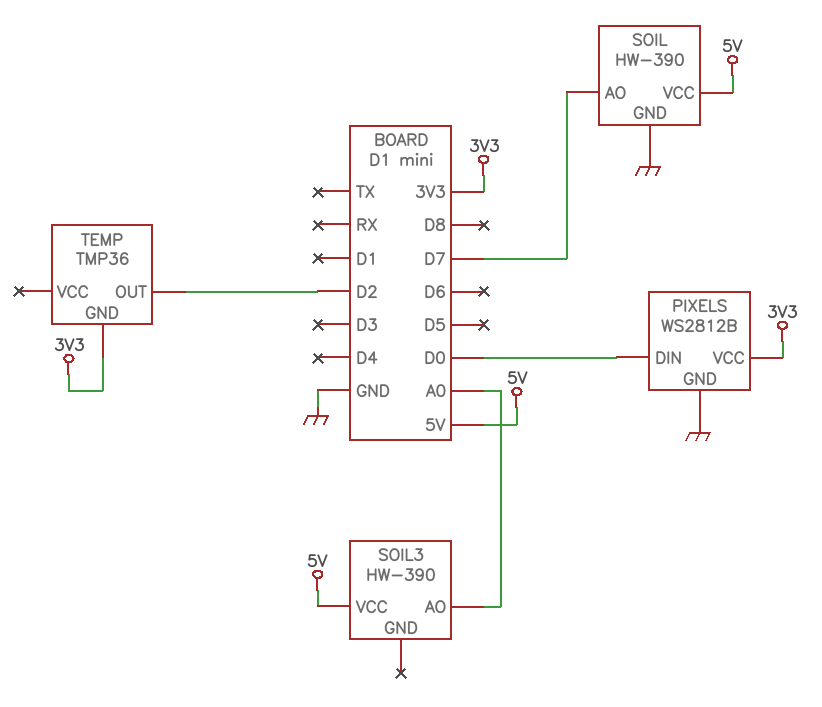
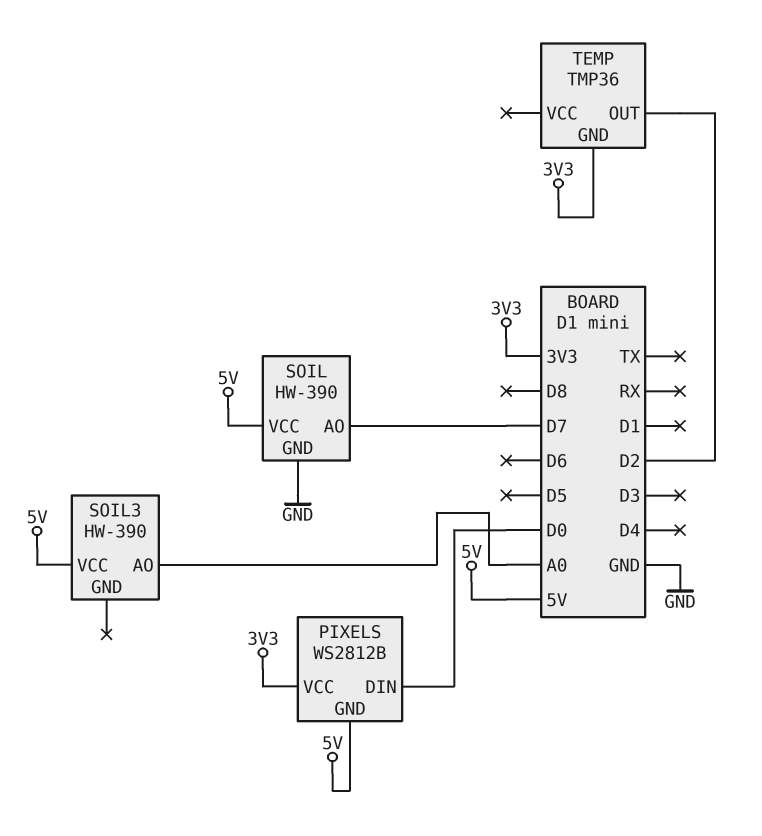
PIXELS pin GND: GND -> 5V

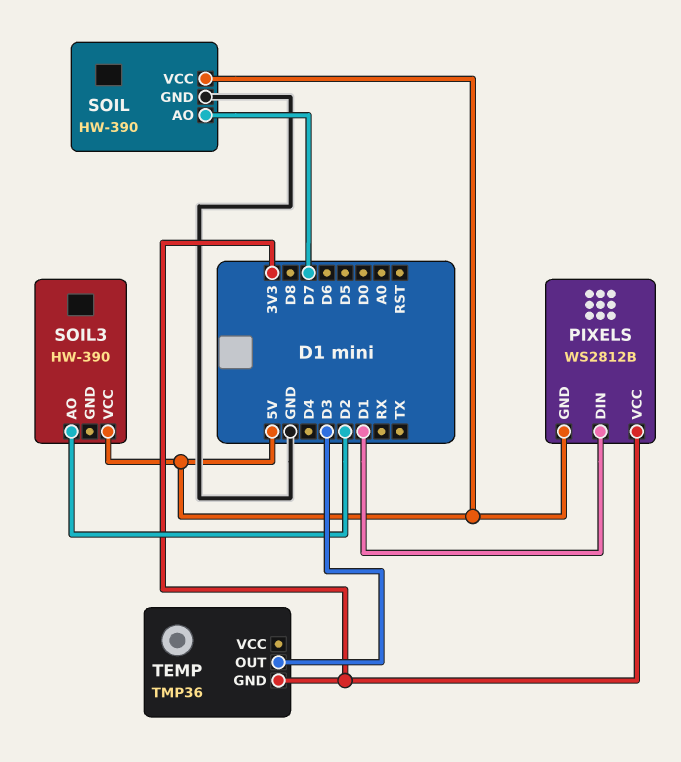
PIXELS pin DIN: D0 -> D1
SOIL3 pin AO: A0 -> D2
TEMP pin OUT: D2 -> D3

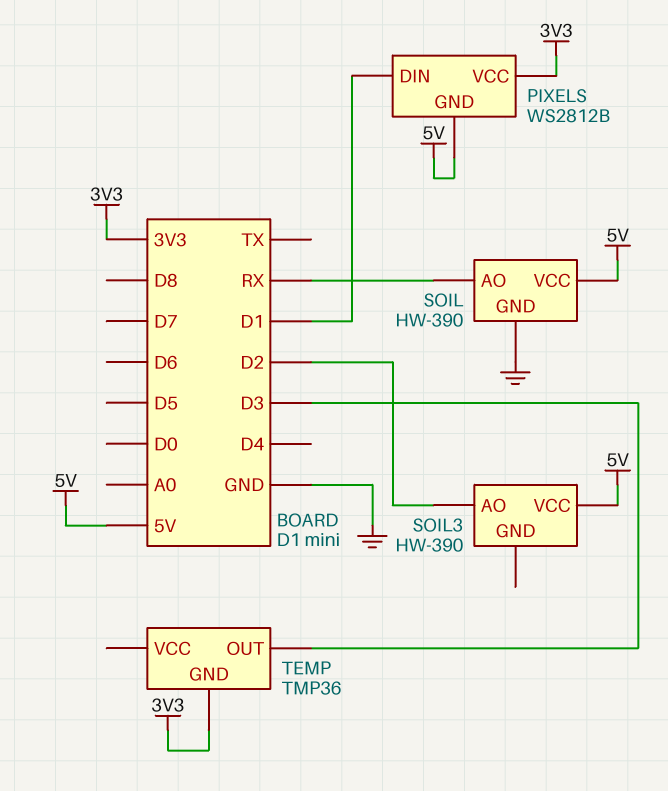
SOIL pin AO: D7 -> RX

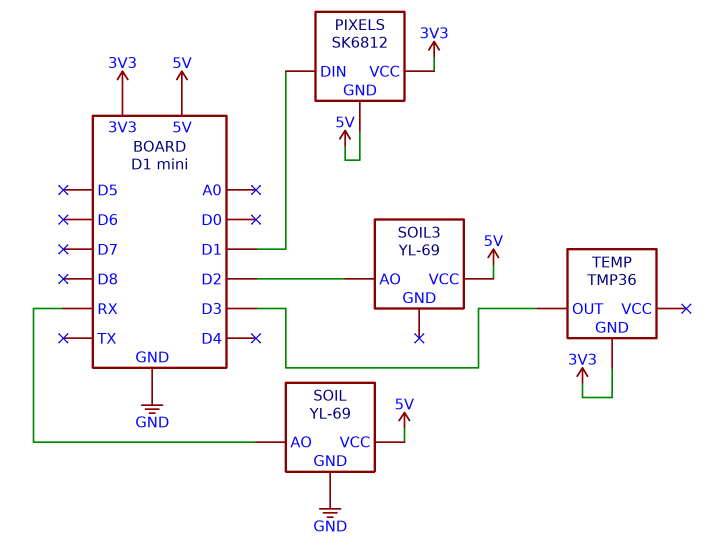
PIXELS: WS2812B -> SK6812
SOIL: HW-390 -> YL-69
SOIL3: HW-390 -> YL-69

